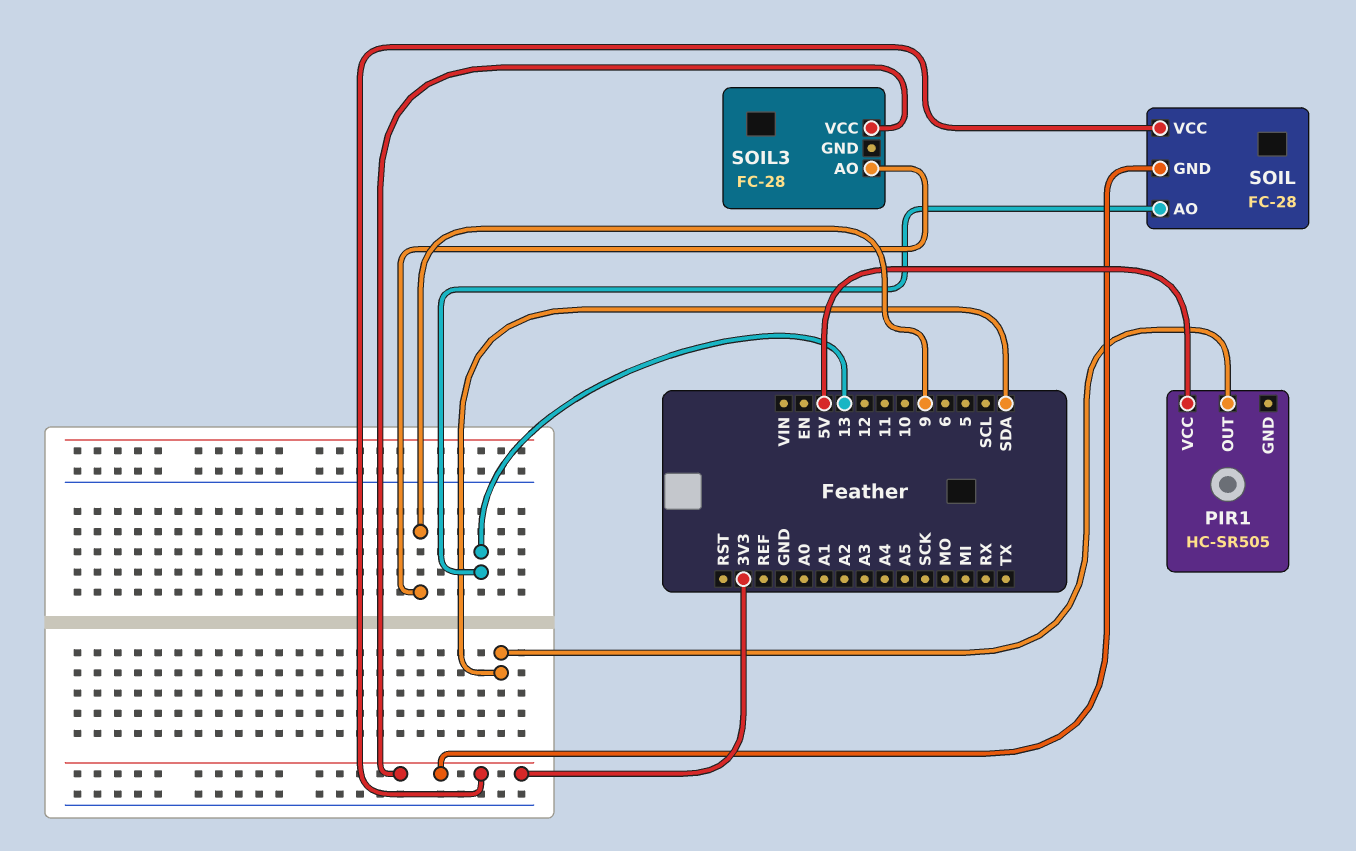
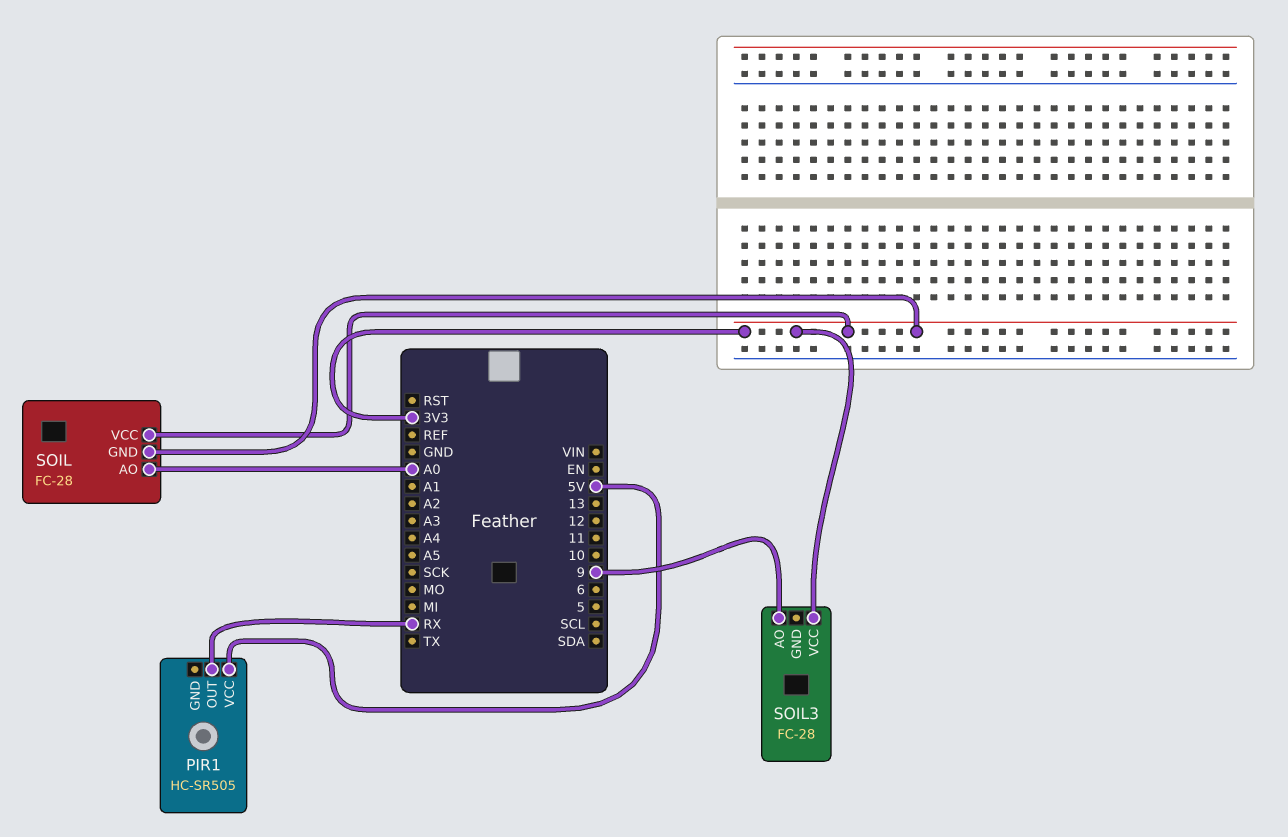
PIR1 pin OUT: SDA -> RX
SOIL pin AO: 13 -> A0

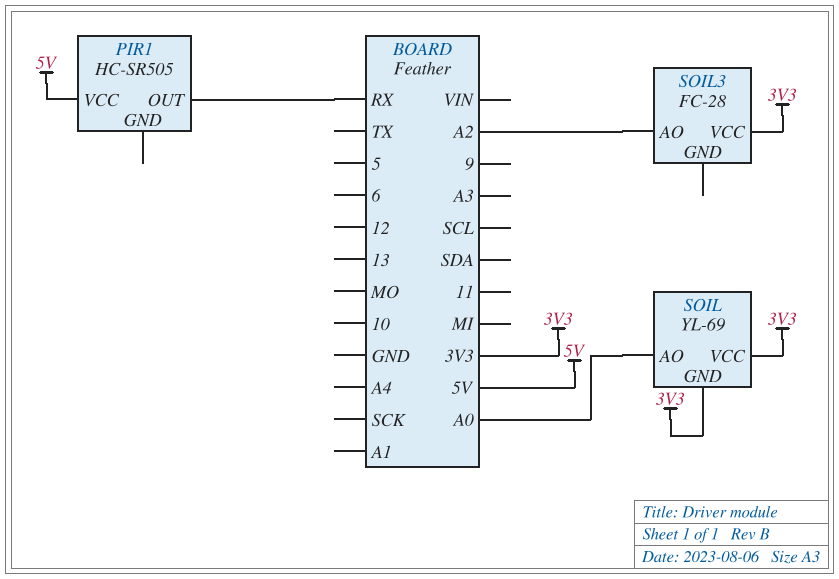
SOIL: FC-28 -> YL-69
SOIL3 pin AO: 9 -> A2

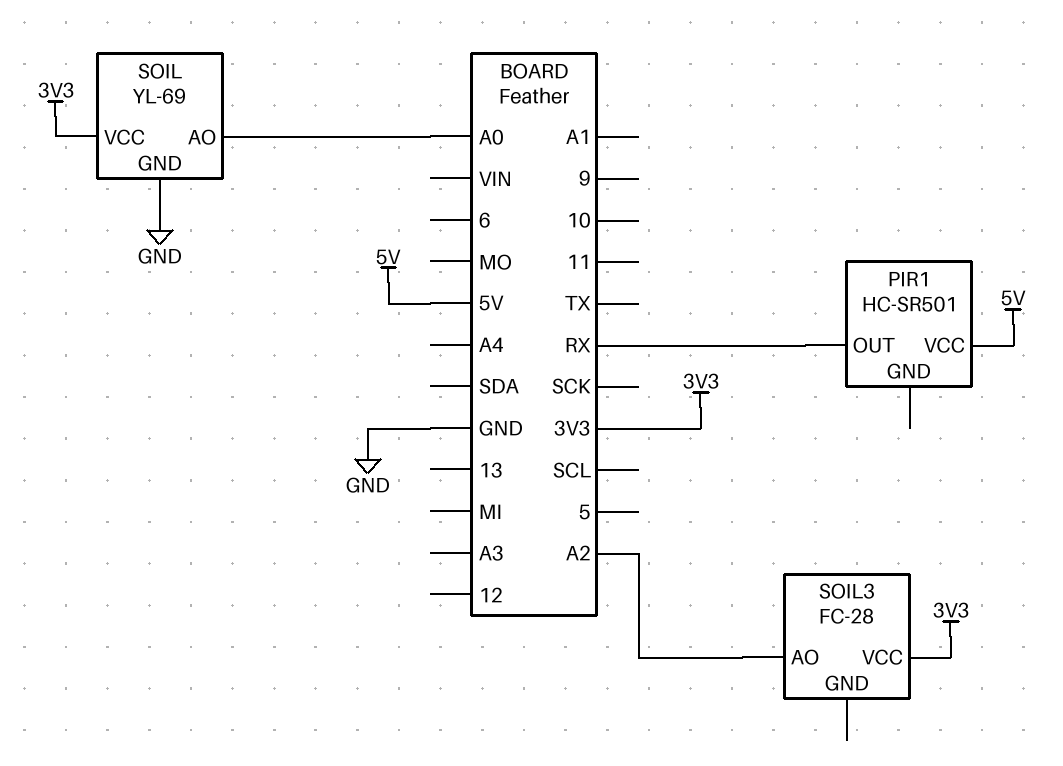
PIR1: HC-SR505 -> HC-SR501
SOIL pin GND: 3V3 -> GND

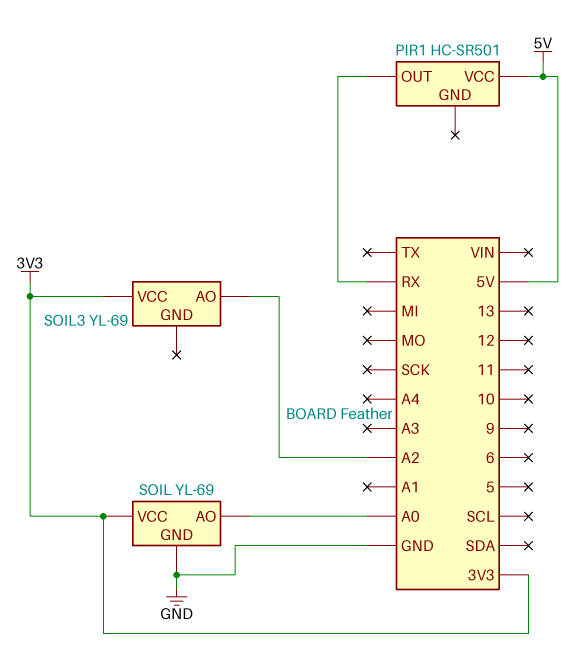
SOIL3: FC-28 -> YL-69

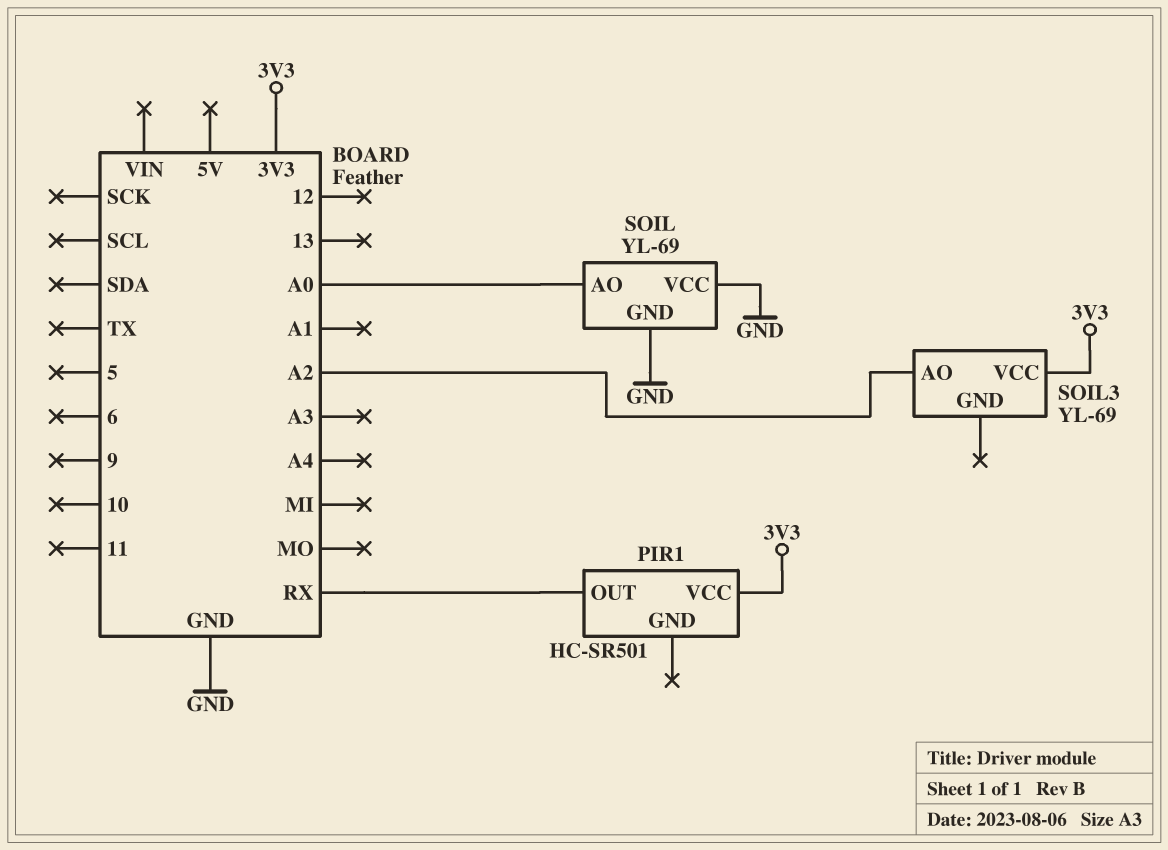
PIR1 pin VCC: 5V -> 3V3
SOIL pin VCC: 3V3 -> GND

